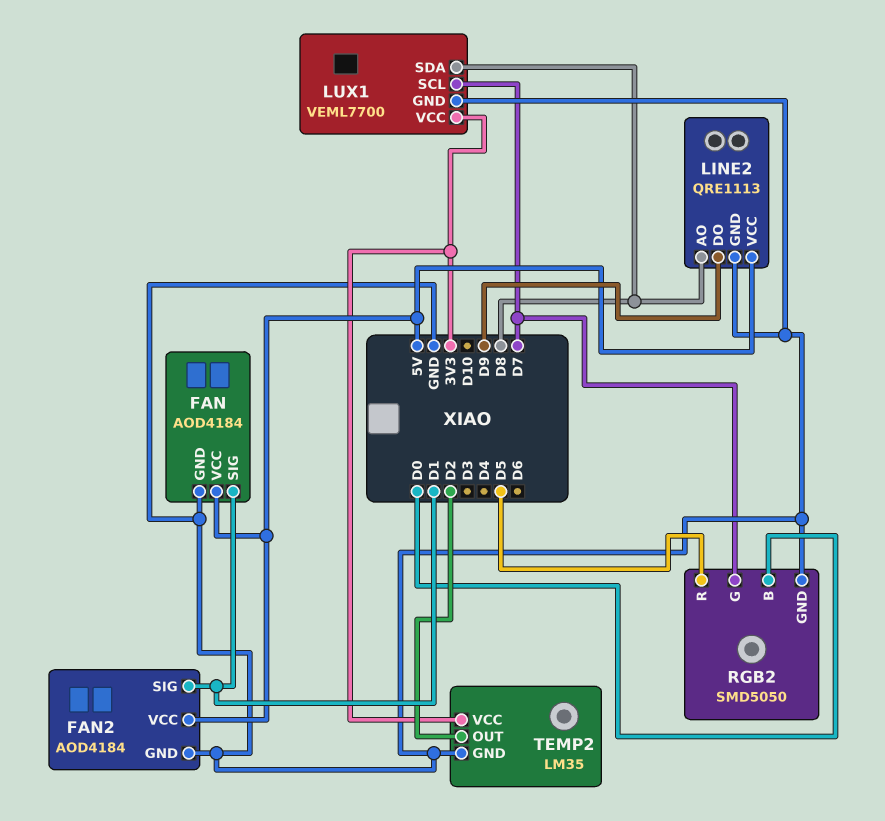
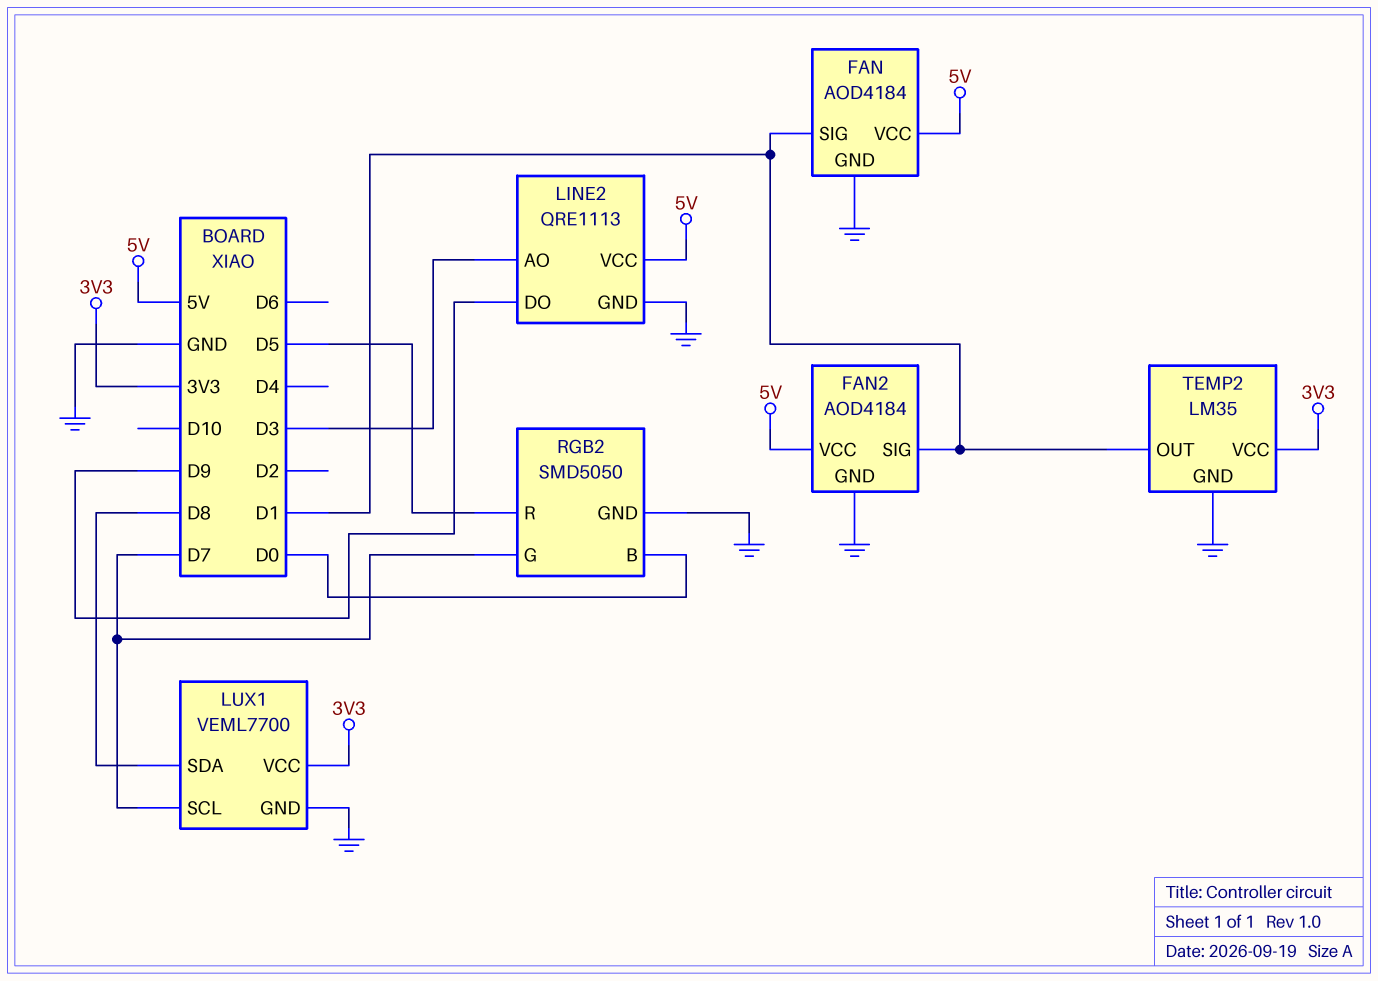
LINE2 pin AO: D8 -> D3
TEMP2 pin OUT: D2 -> D1

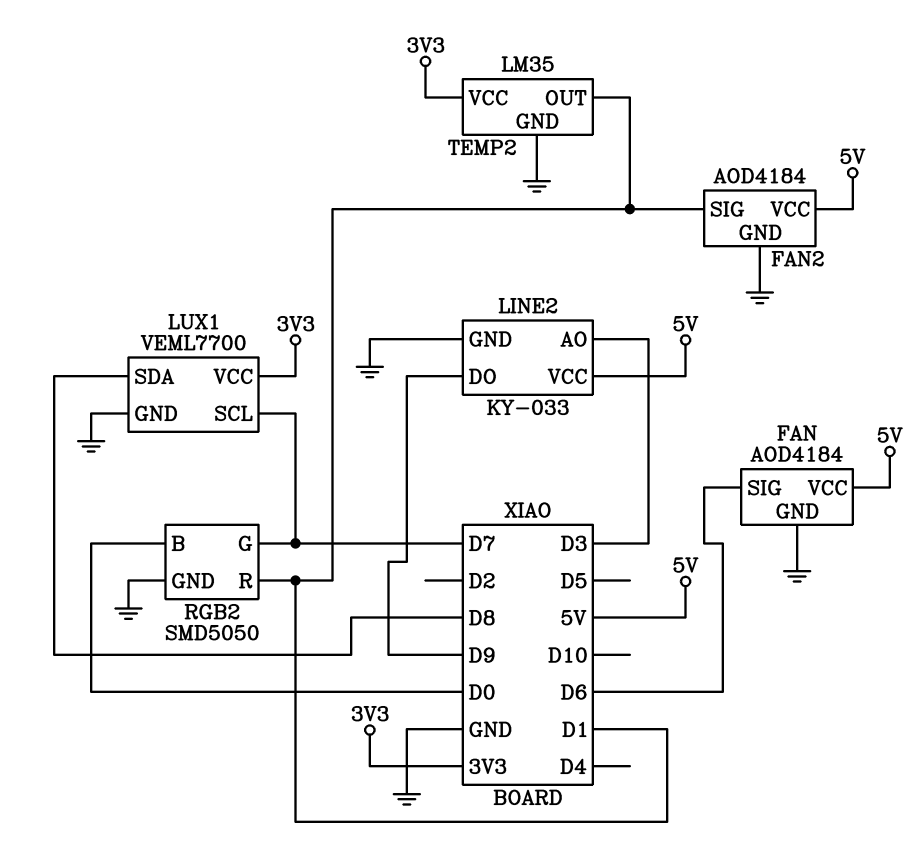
FAN pin SIG: D1 -> D6
LINE2: QRE1113 -> KY-033
RGB2 pin R: D5 -> D1

